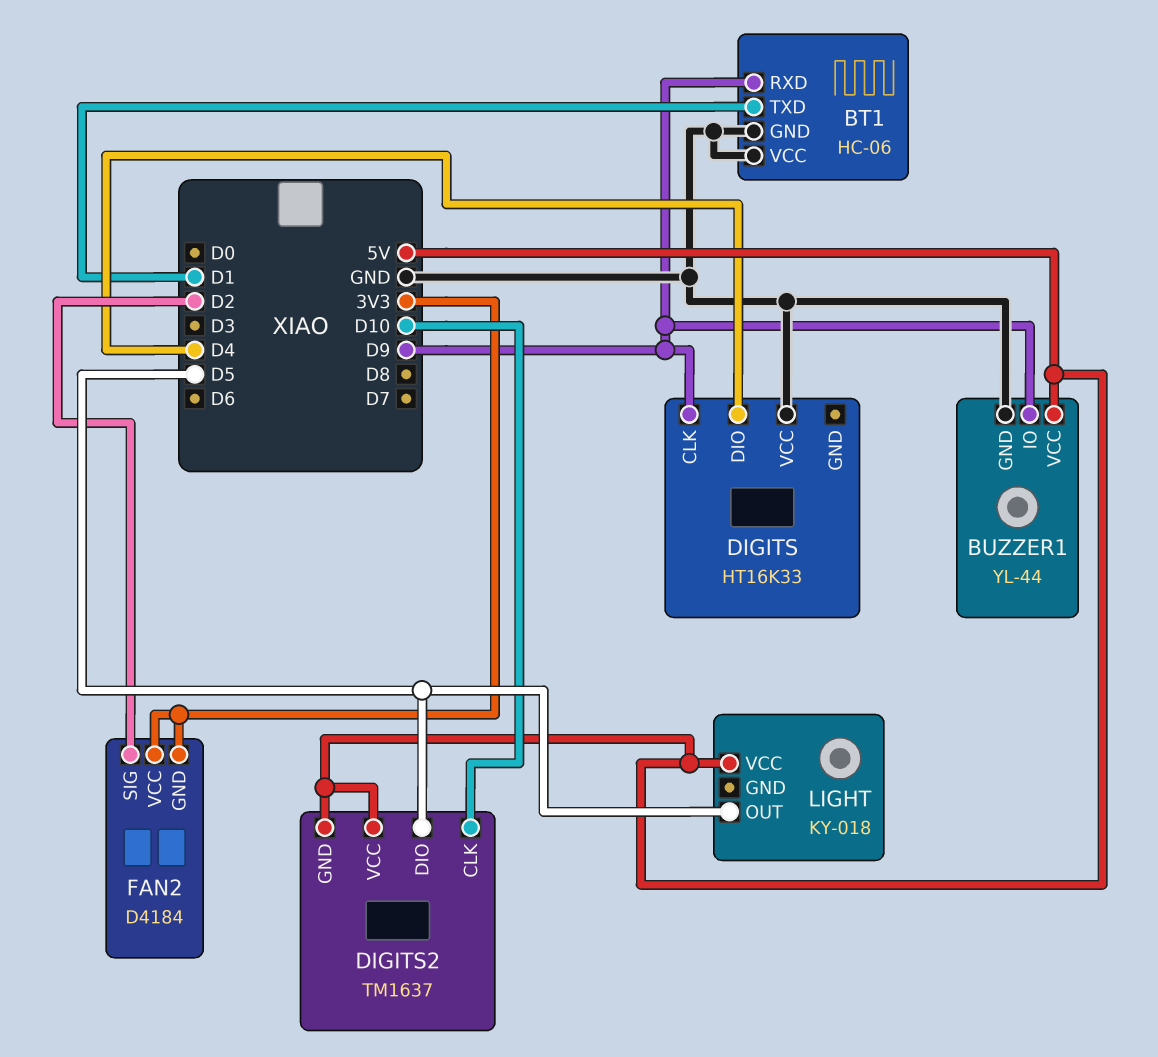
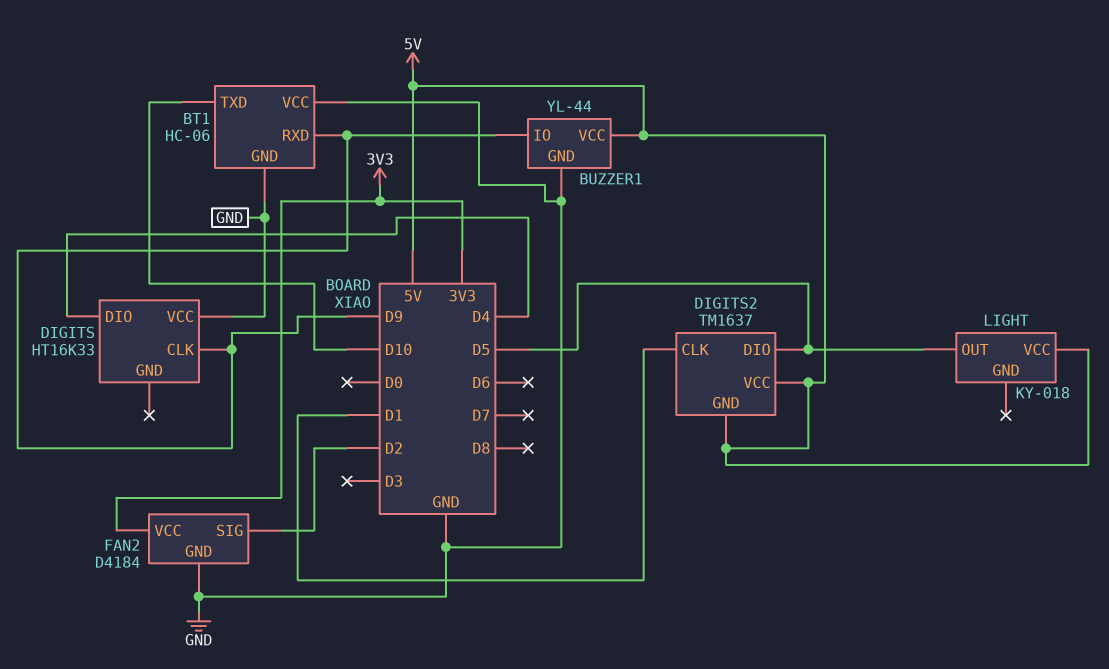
BT1 pin TXD: D1 -> D10
DIGITS2 pin CLK: D10 -> D1
FAN2 pin GND: 3V3 -> GND

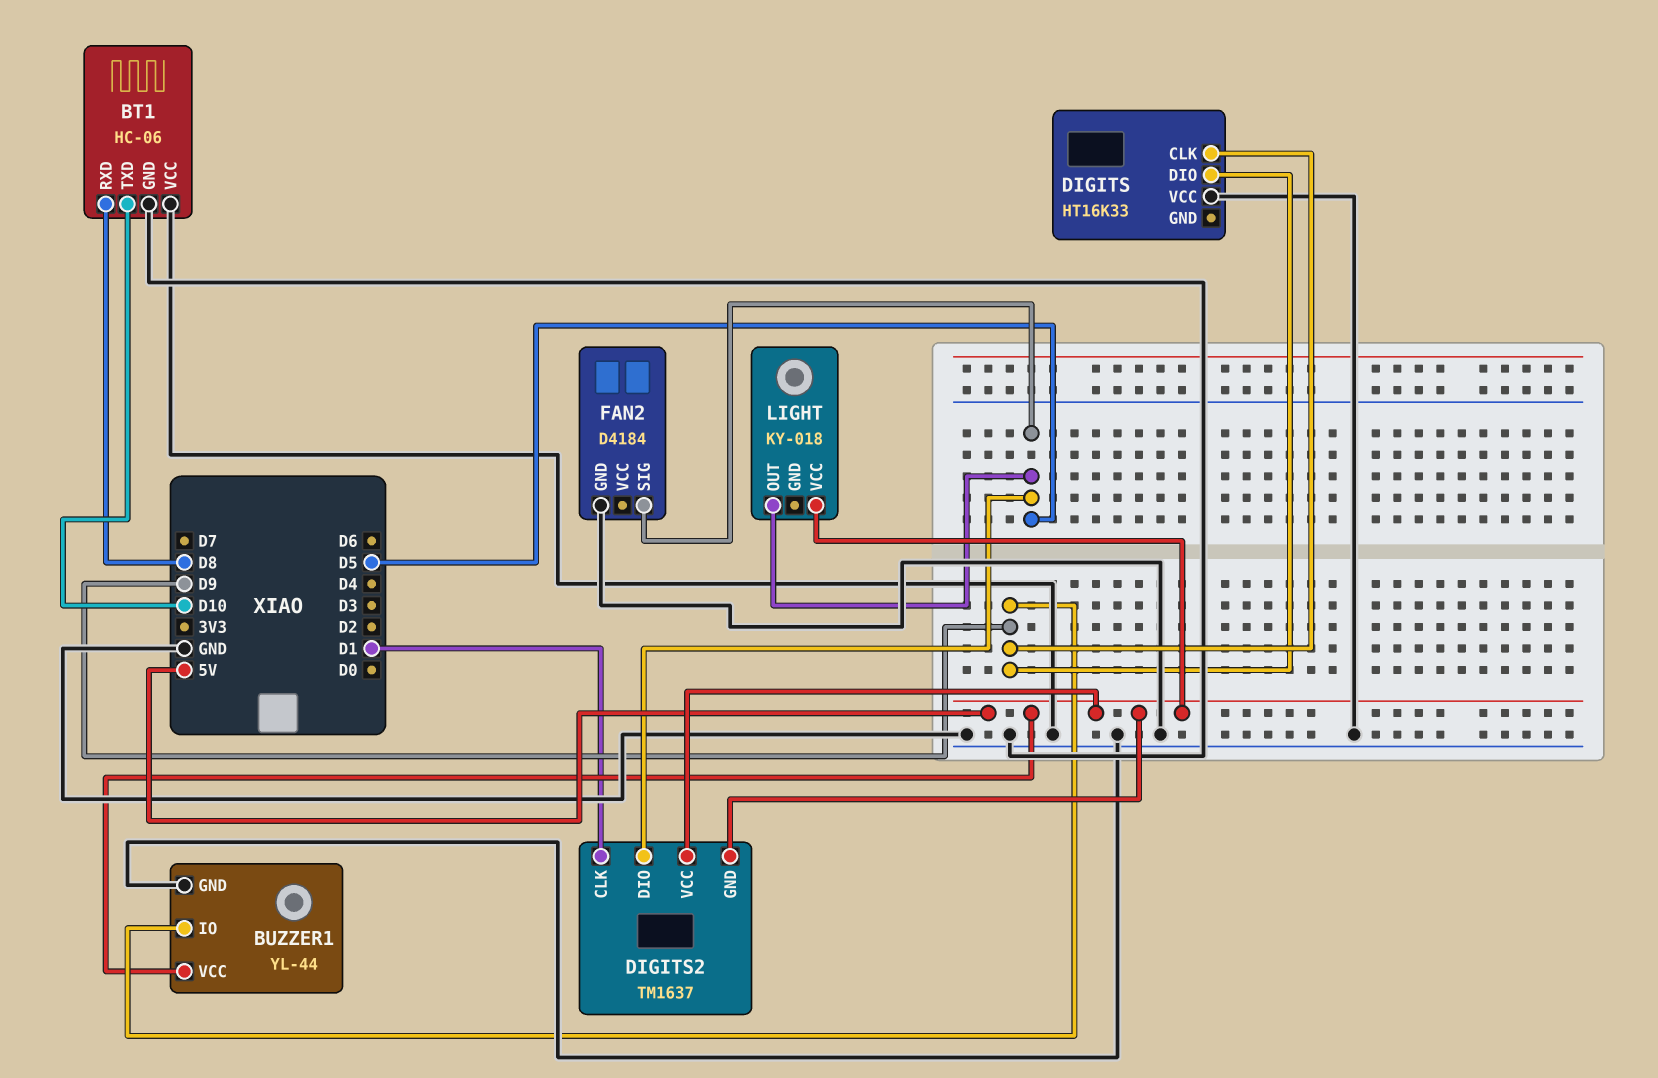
BT1 pin RXD: D9 -> D8
DIGITS pin DIO: D4 -> D9
FAN2 pin SIG: D2 -> D5
FAN2 pin VCC: 3V3 -> none

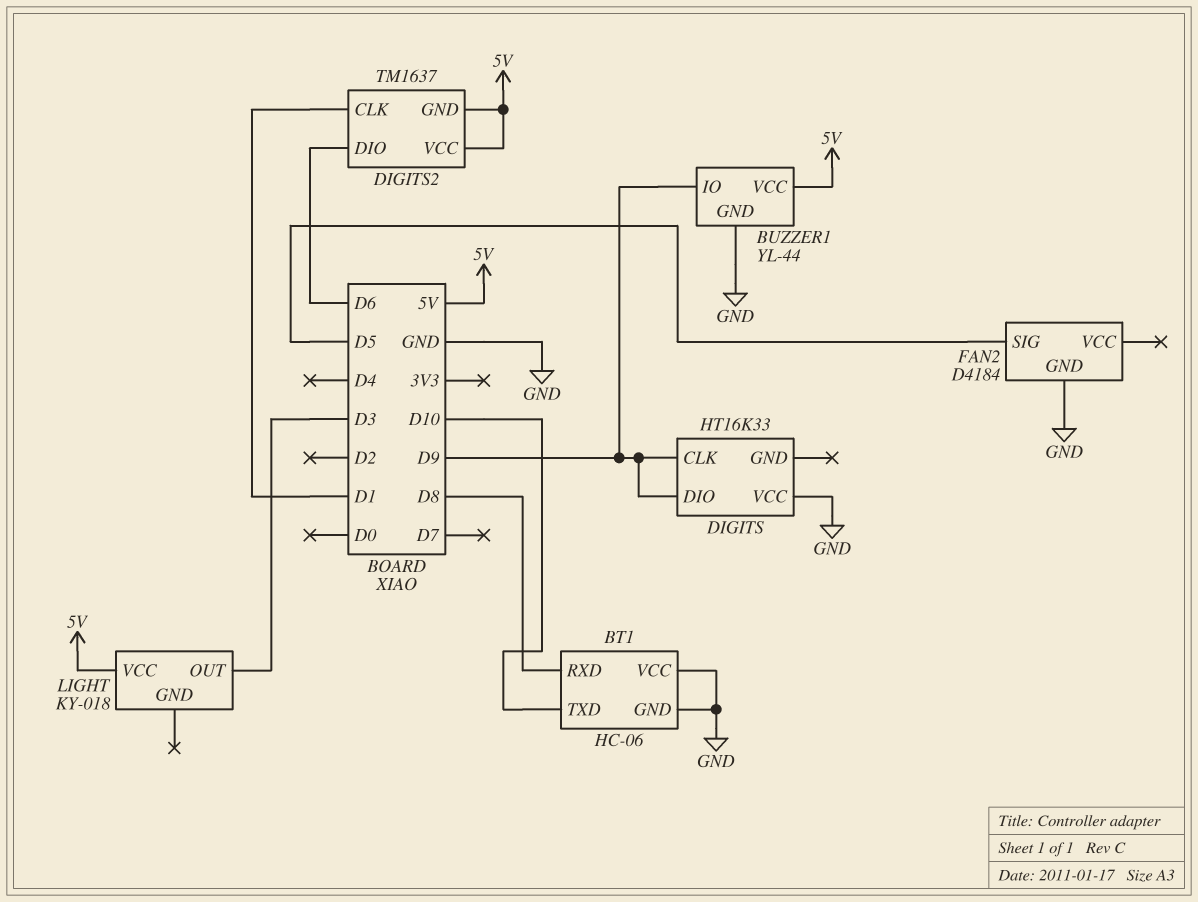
DIGITS2 pin DIO: D5 -> D6
LIGHT pin OUT: D5 -> D3

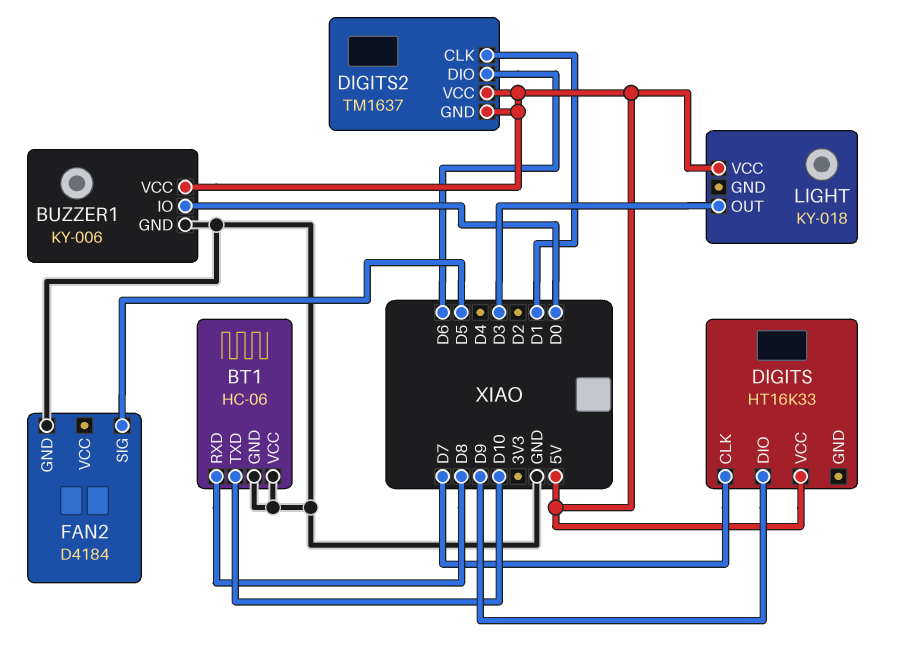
BUZZER1: YL-44 -> KY-006
BUZZER1 pin IO: D9 -> D0
DIGITS pin CLK: D9 -> D7
DIGITS pin VCC: GND -> 5V

